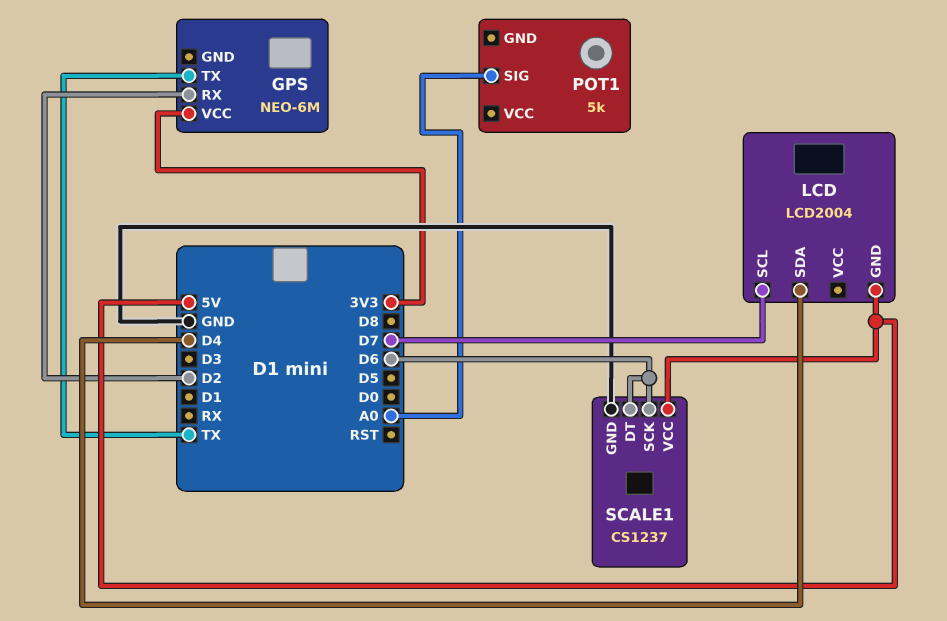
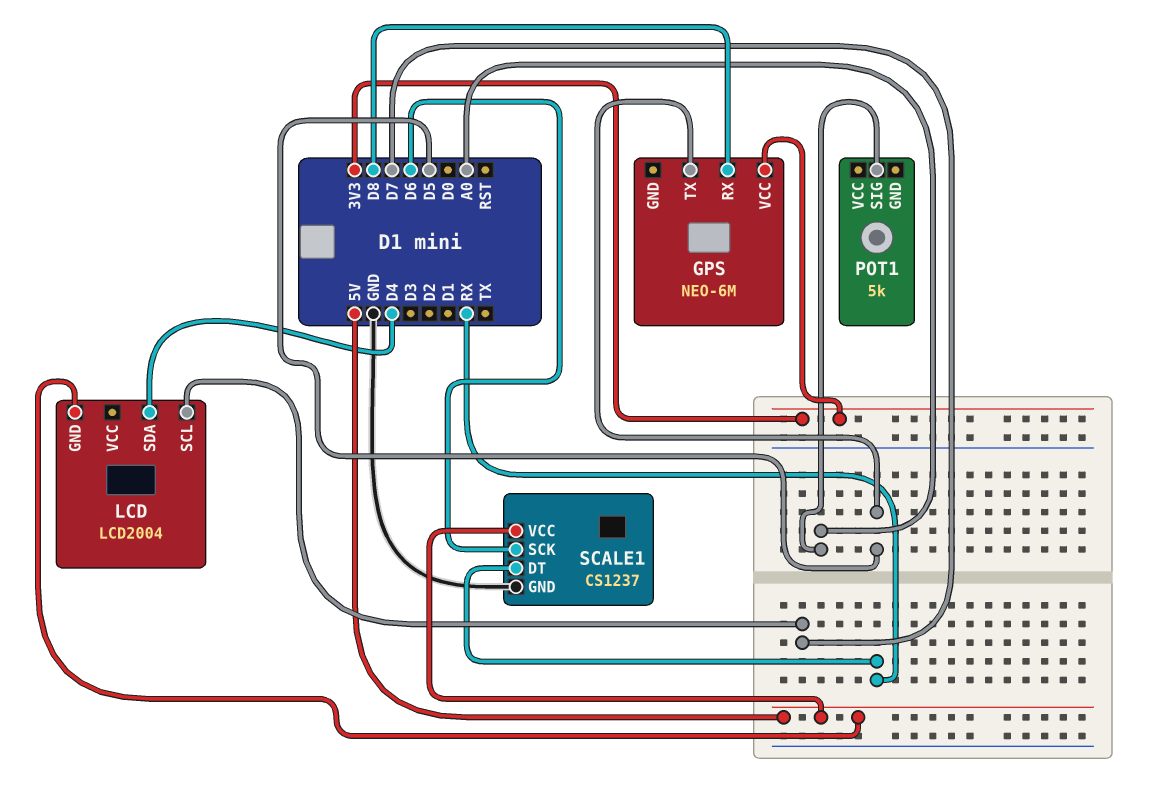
GPS pin RX: D2 -> D8
GPS pin TX: TX -> D5
SCALE1 pin DT: D6 -> RX

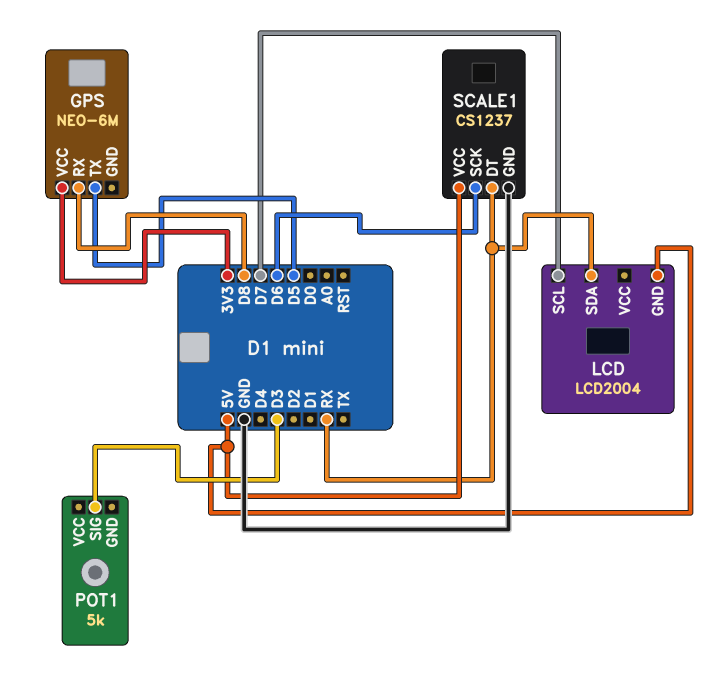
LCD pin SDA: D4 -> RX
POT1 pin SIG: A0 -> D3

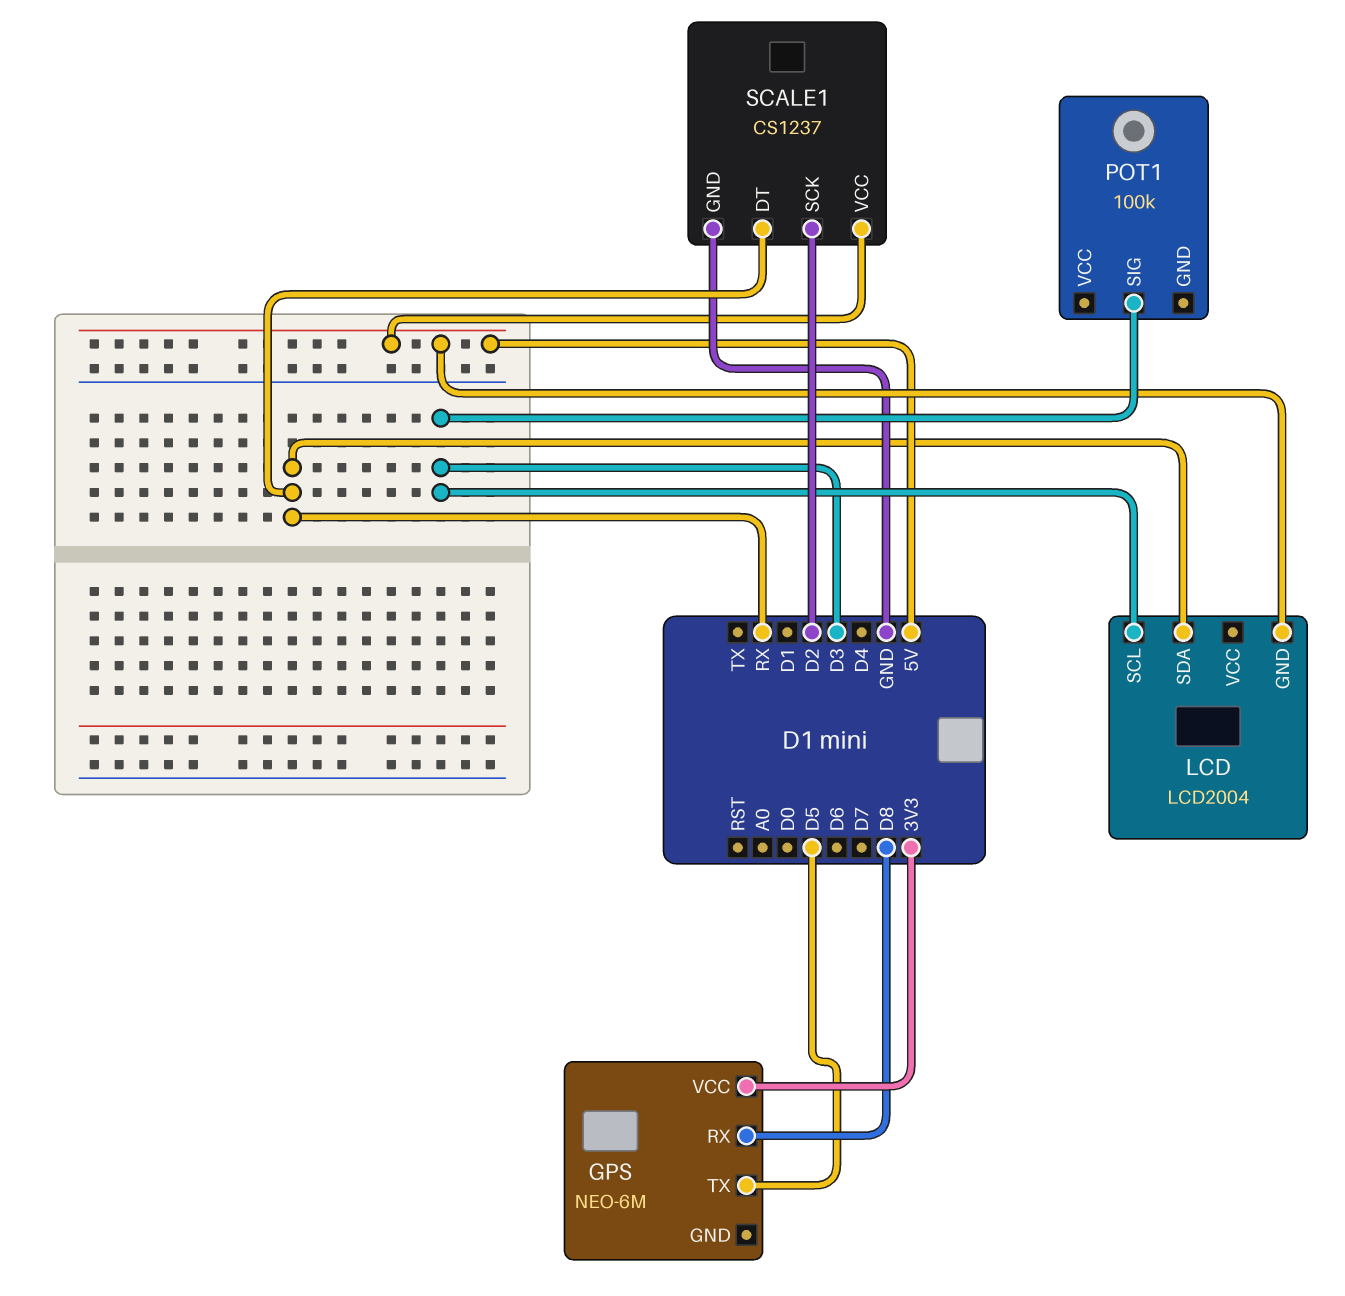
LCD pin SCL: D7 -> D3
POT1: 5k -> 100k
SCALE1 pin SCK: D6 -> D2

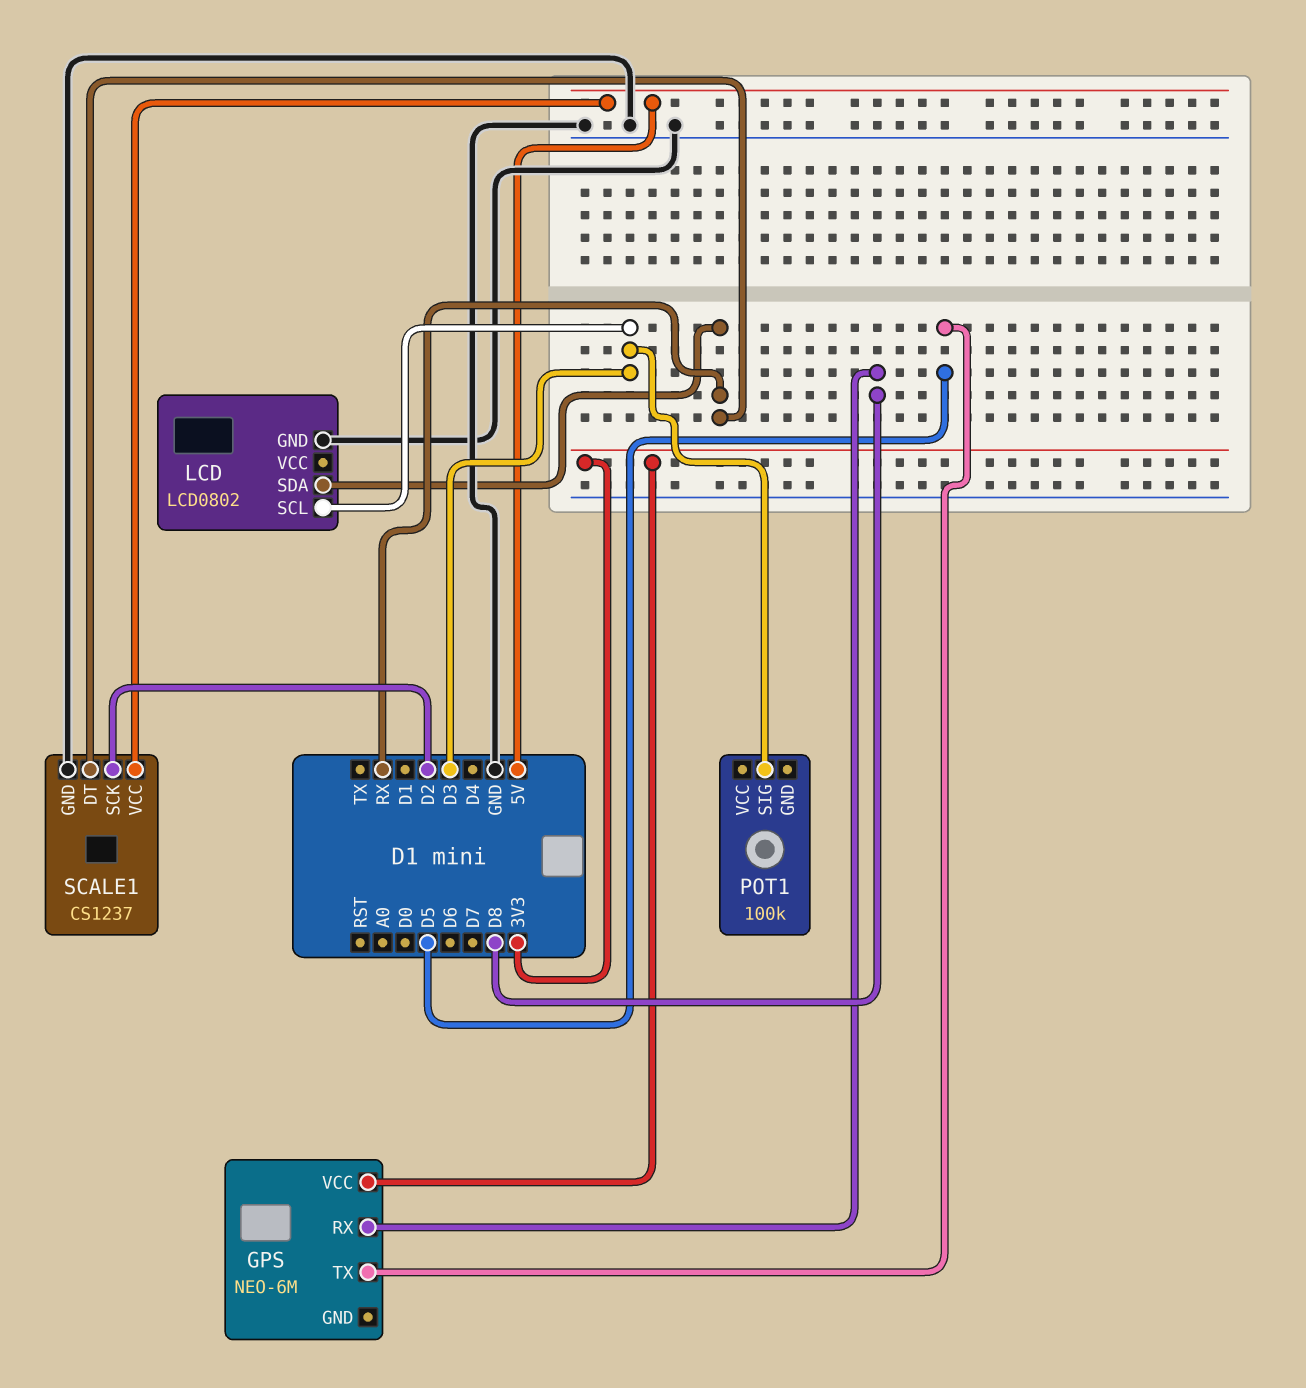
LCD: LCD2004 -> LCD0802
LCD pin GND: 5V -> GND

